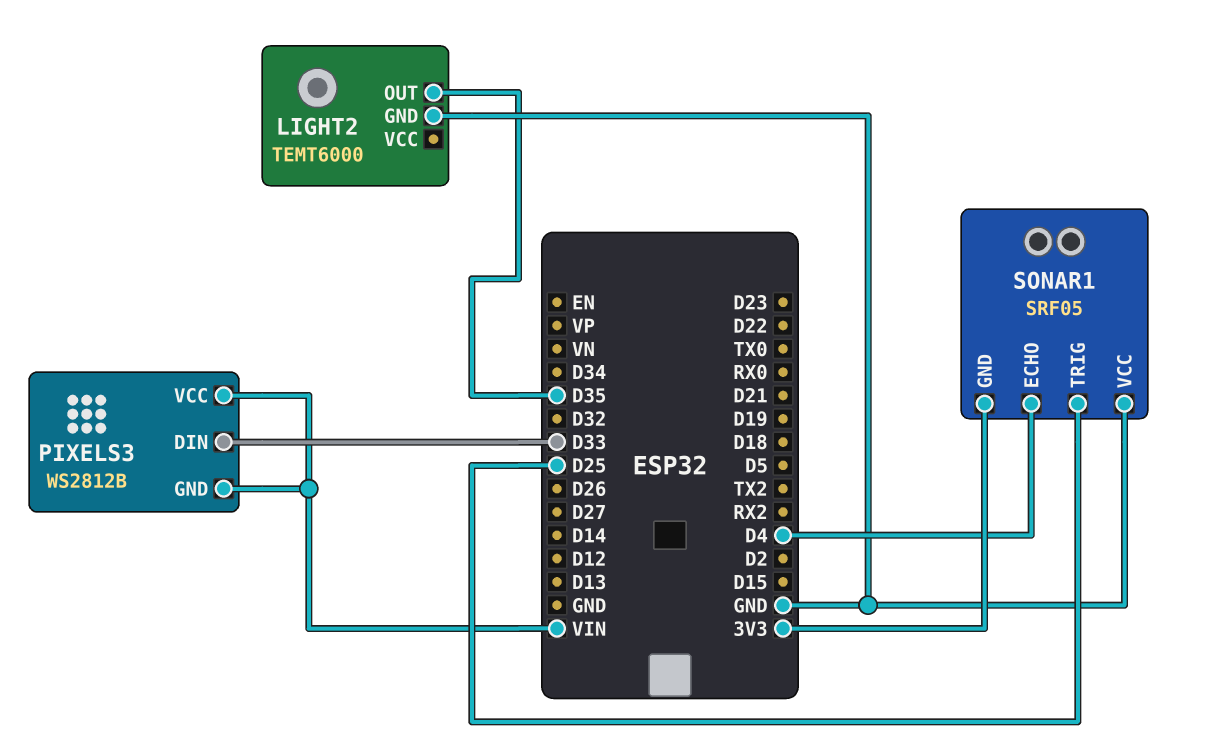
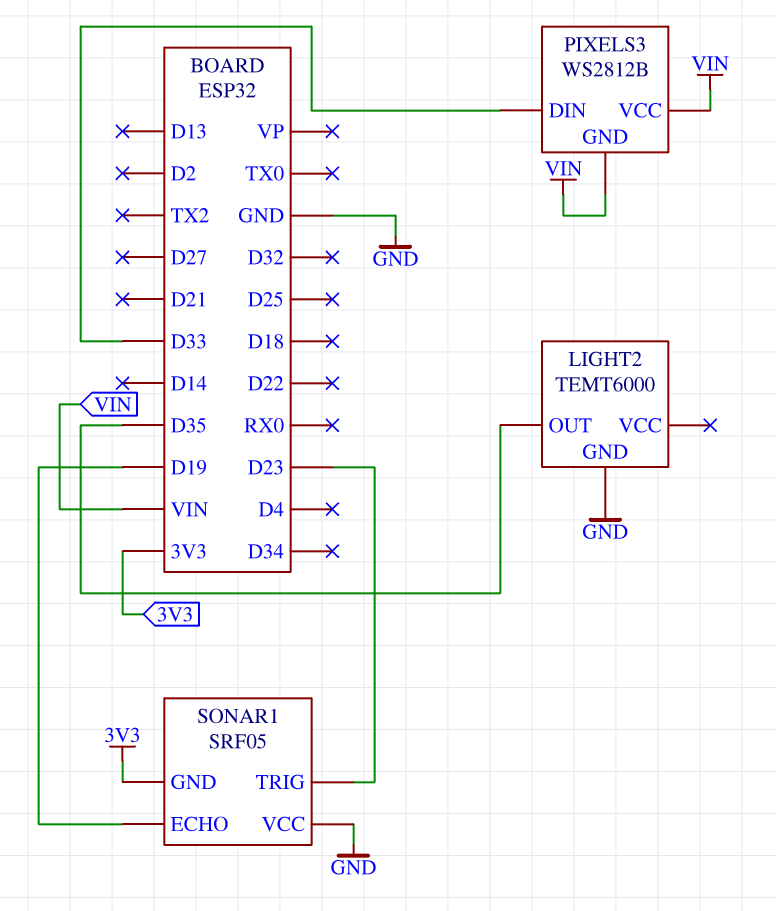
SONAR1 pin ECHO: D4 -> D19
SONAR1 pin TRIG: D25 -> D23

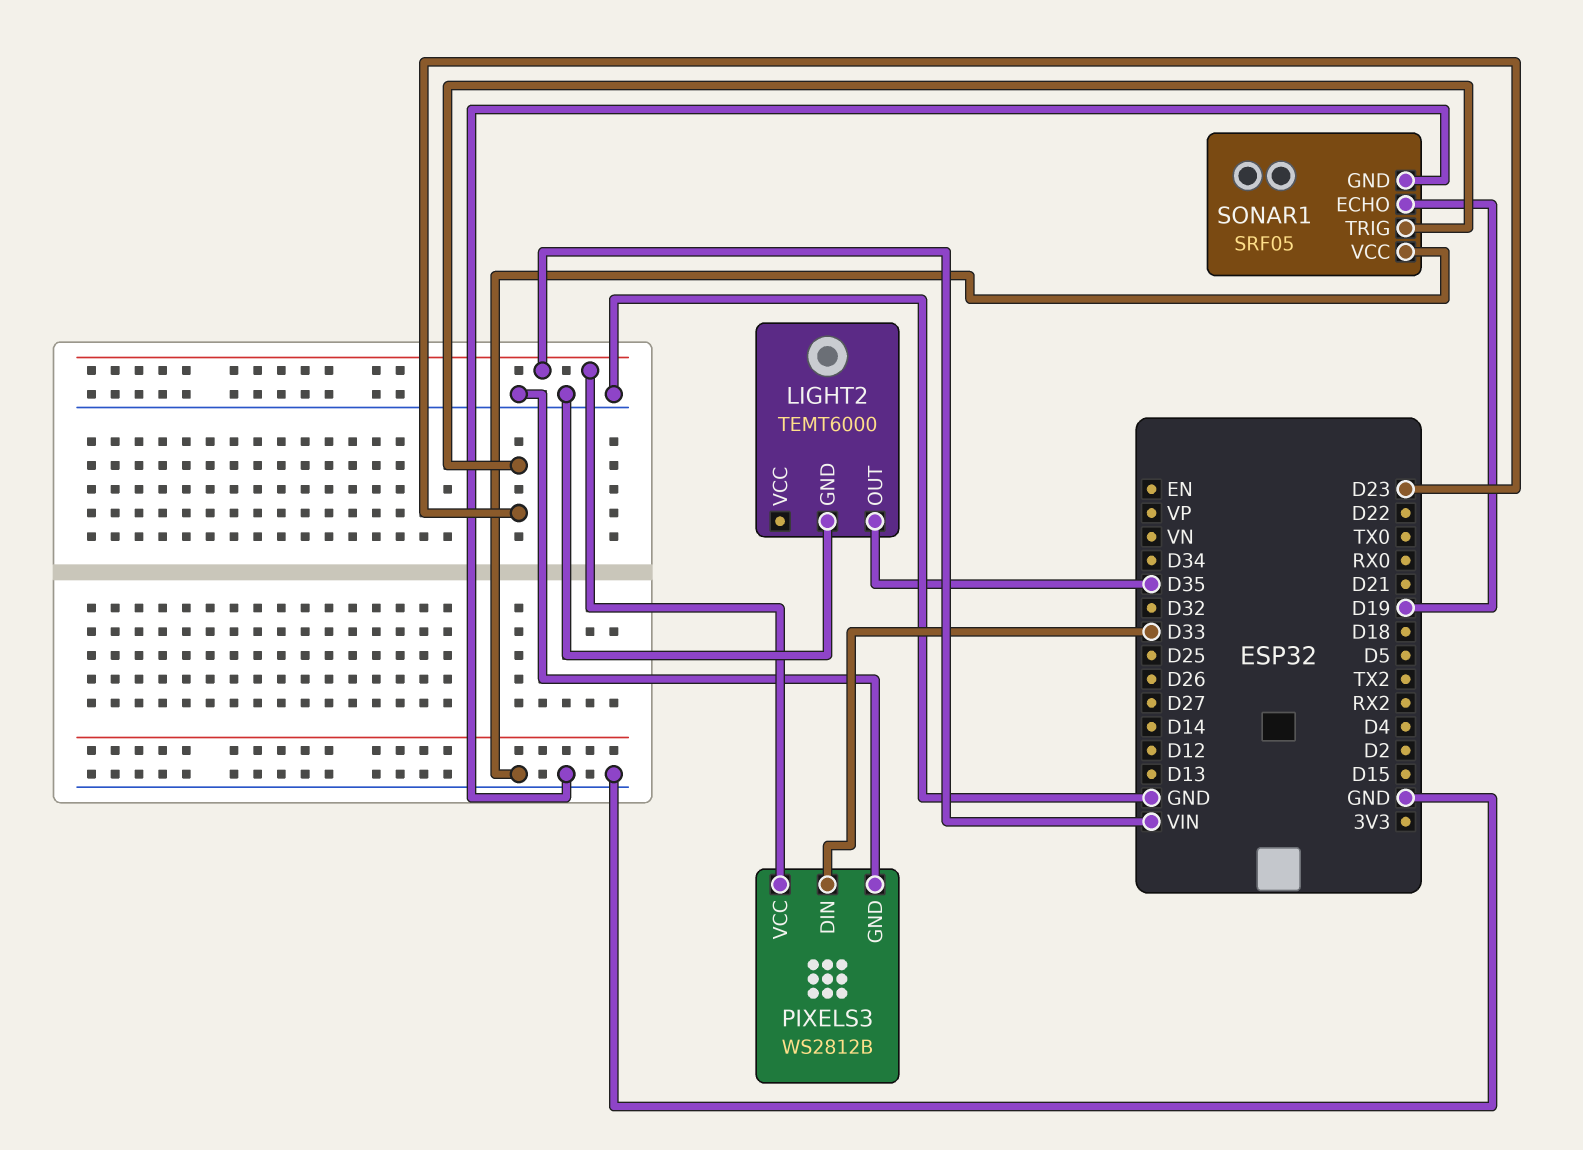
PIXELS3 pin GND: VIN -> GND
SONAR1 pin GND: 3V3 -> GND

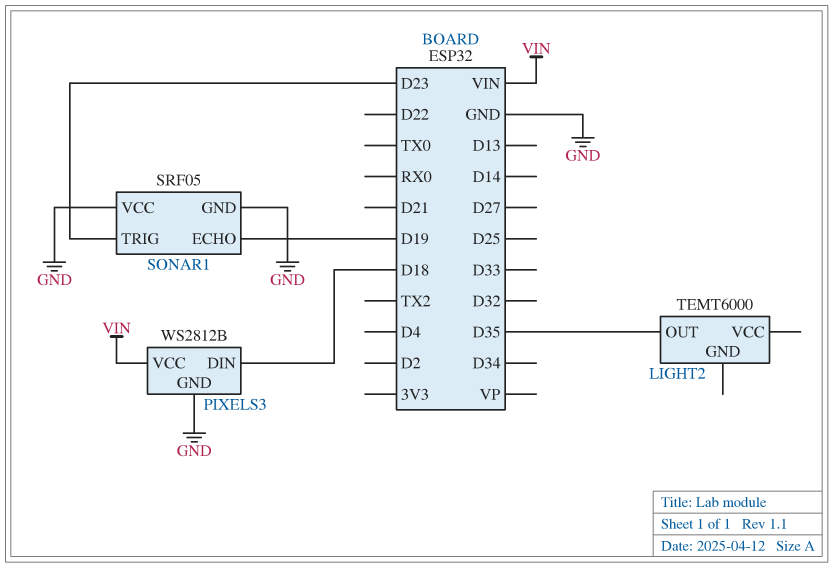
LIGHT2 pin GND: GND -> none
PIXELS3 pin DIN: D33 -> D18

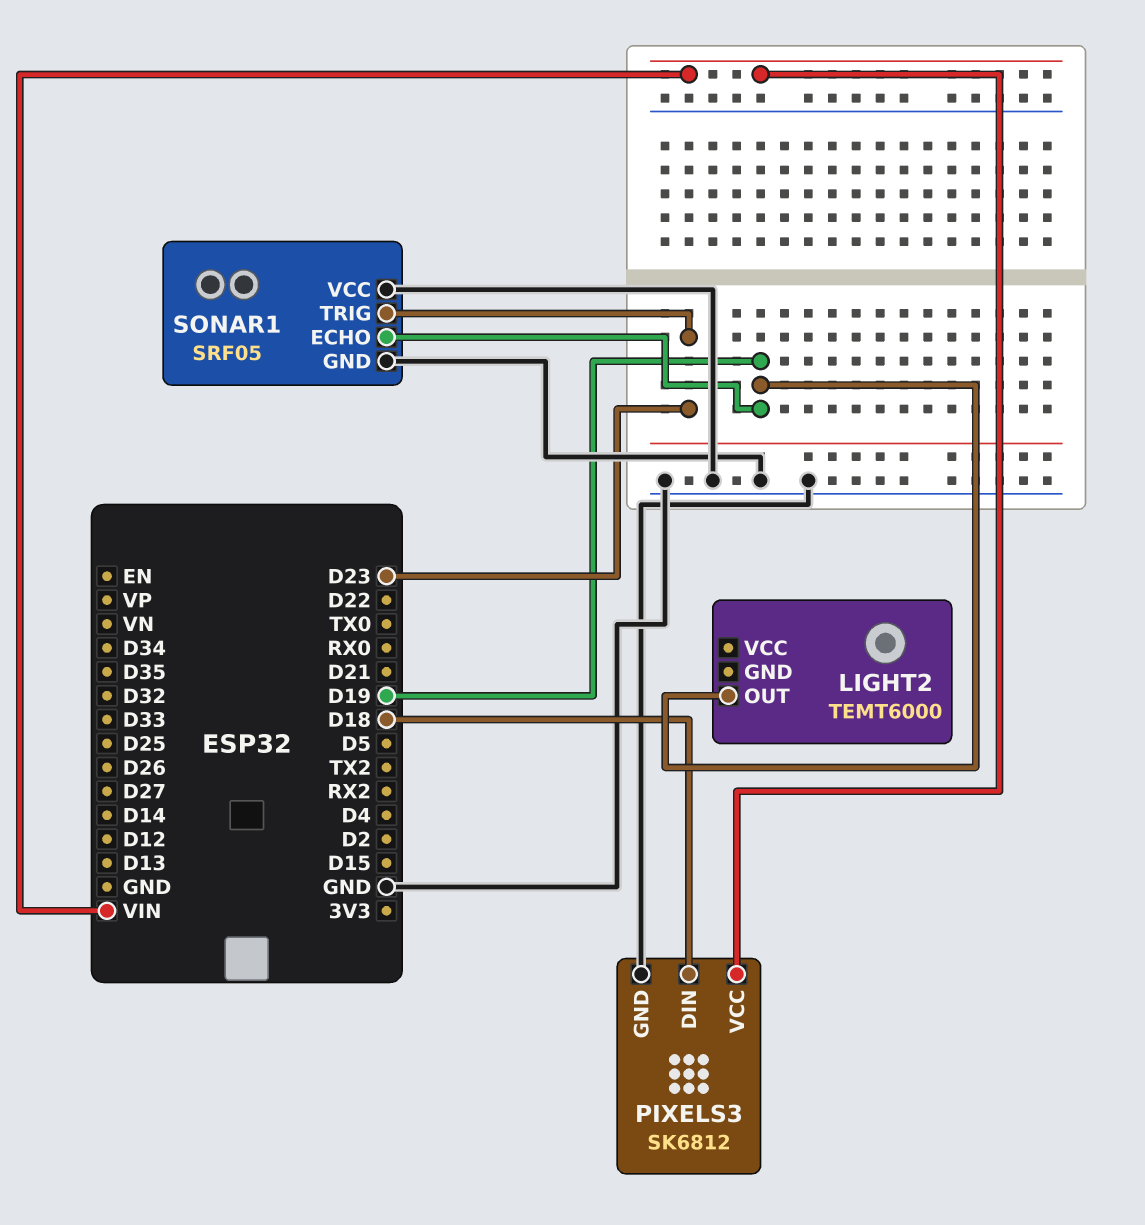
LIGHT2 pin OUT: D35 -> D19
PIXELS3: WS2812B -> SK6812

